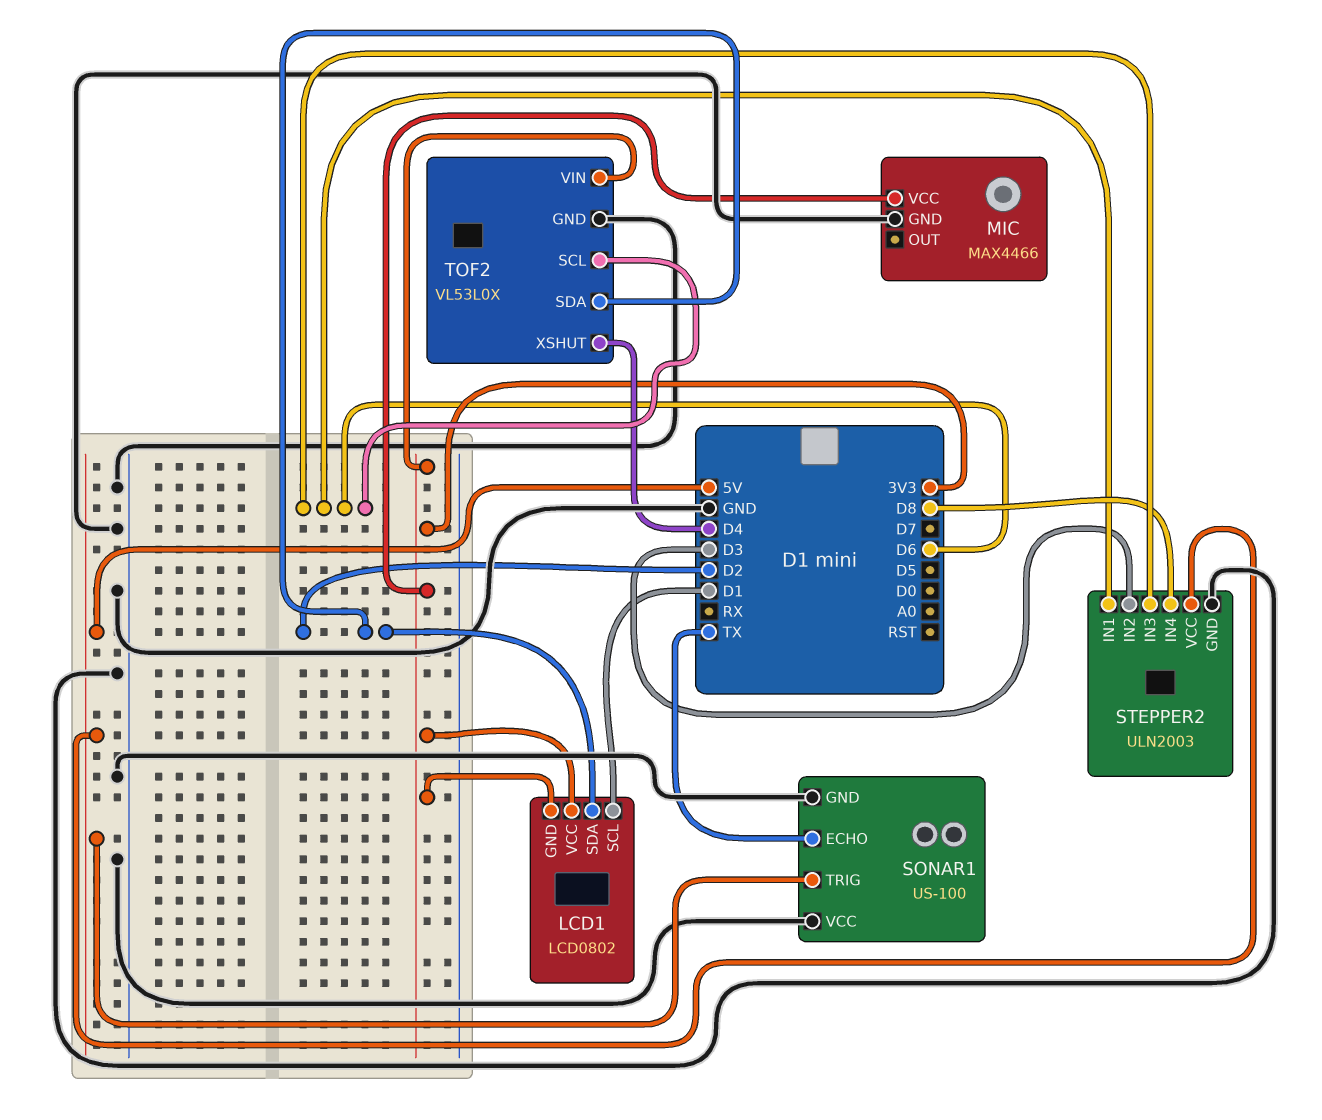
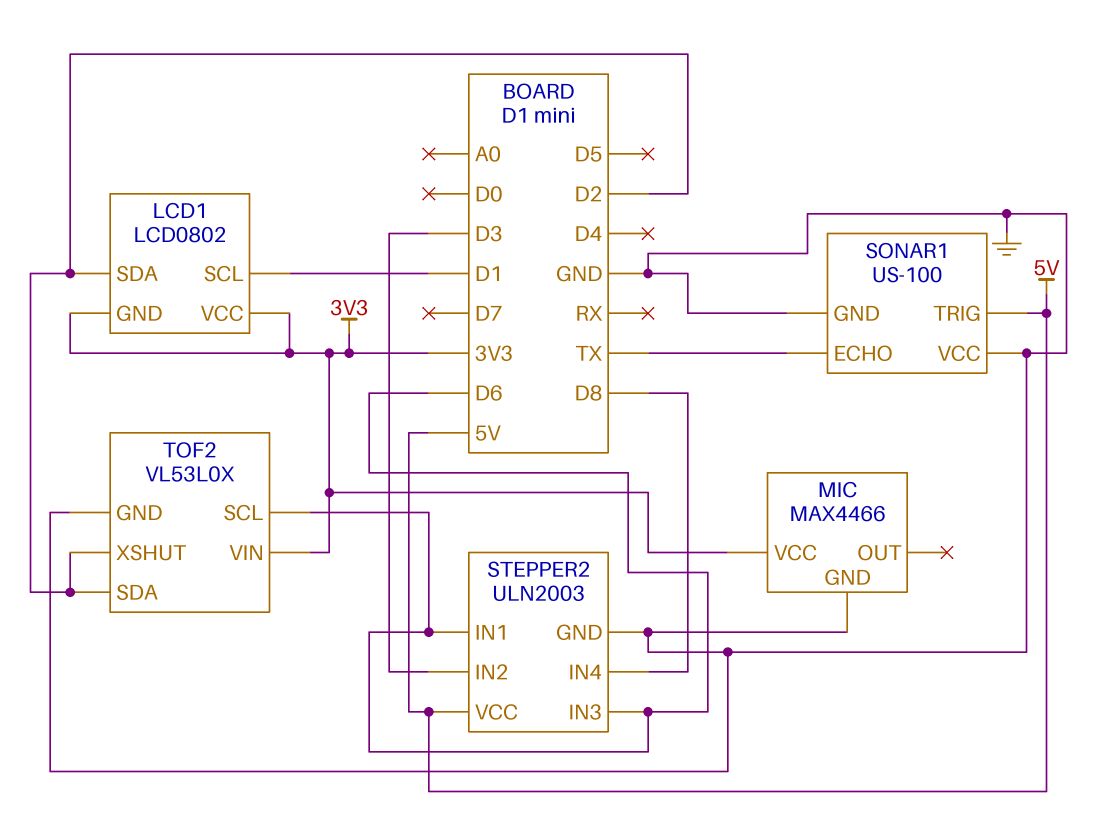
TOF2 pin XSHUT: D4 -> D2

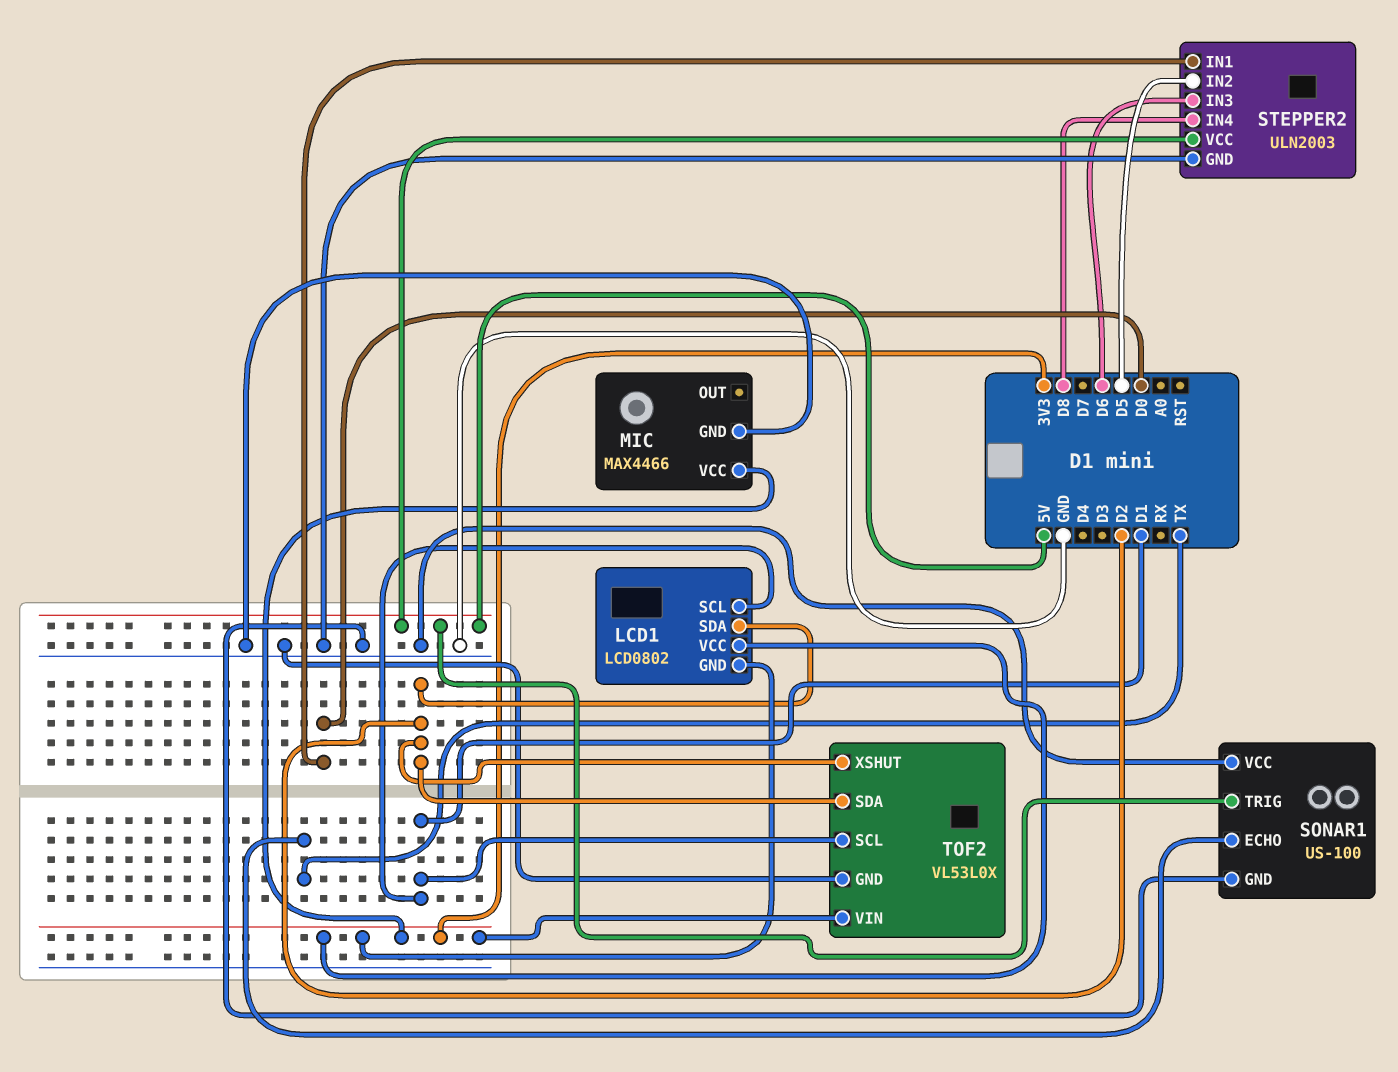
STEPPER2 pin IN1: D6 -> D0
STEPPER2 pin IN2: D3 -> D5
TOF2 pin SCL: D6 -> D1

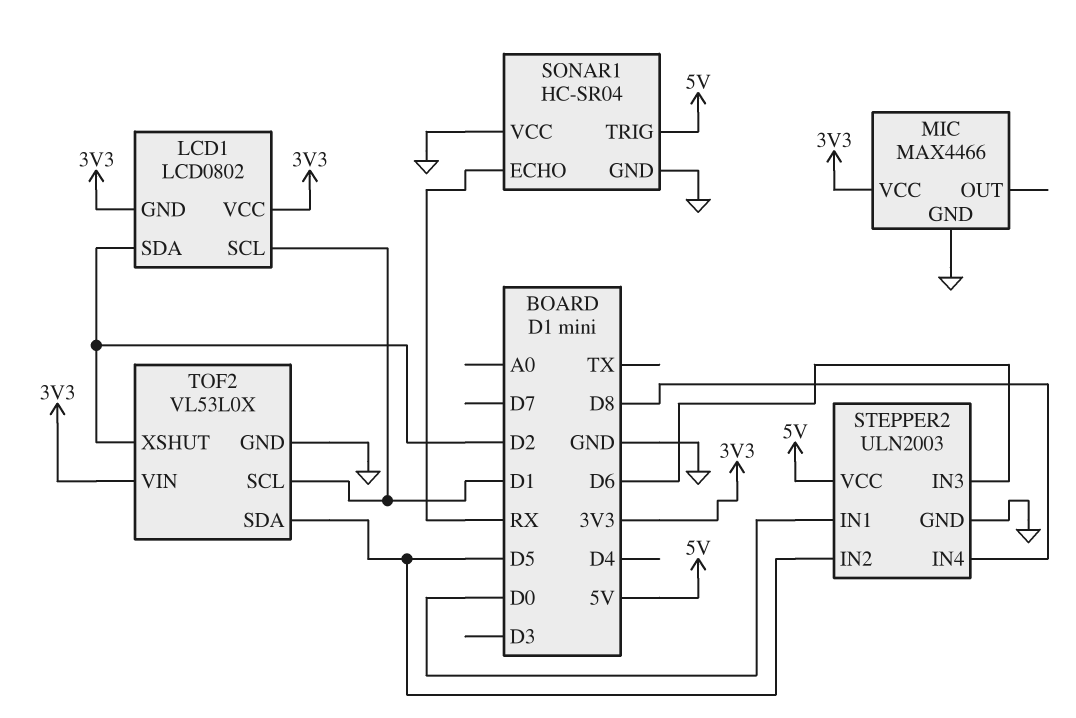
SONAR1: US-100 -> HC-SR04
SONAR1 pin ECHO: TX -> RX
TOF2 pin SDA: D2 -> D5

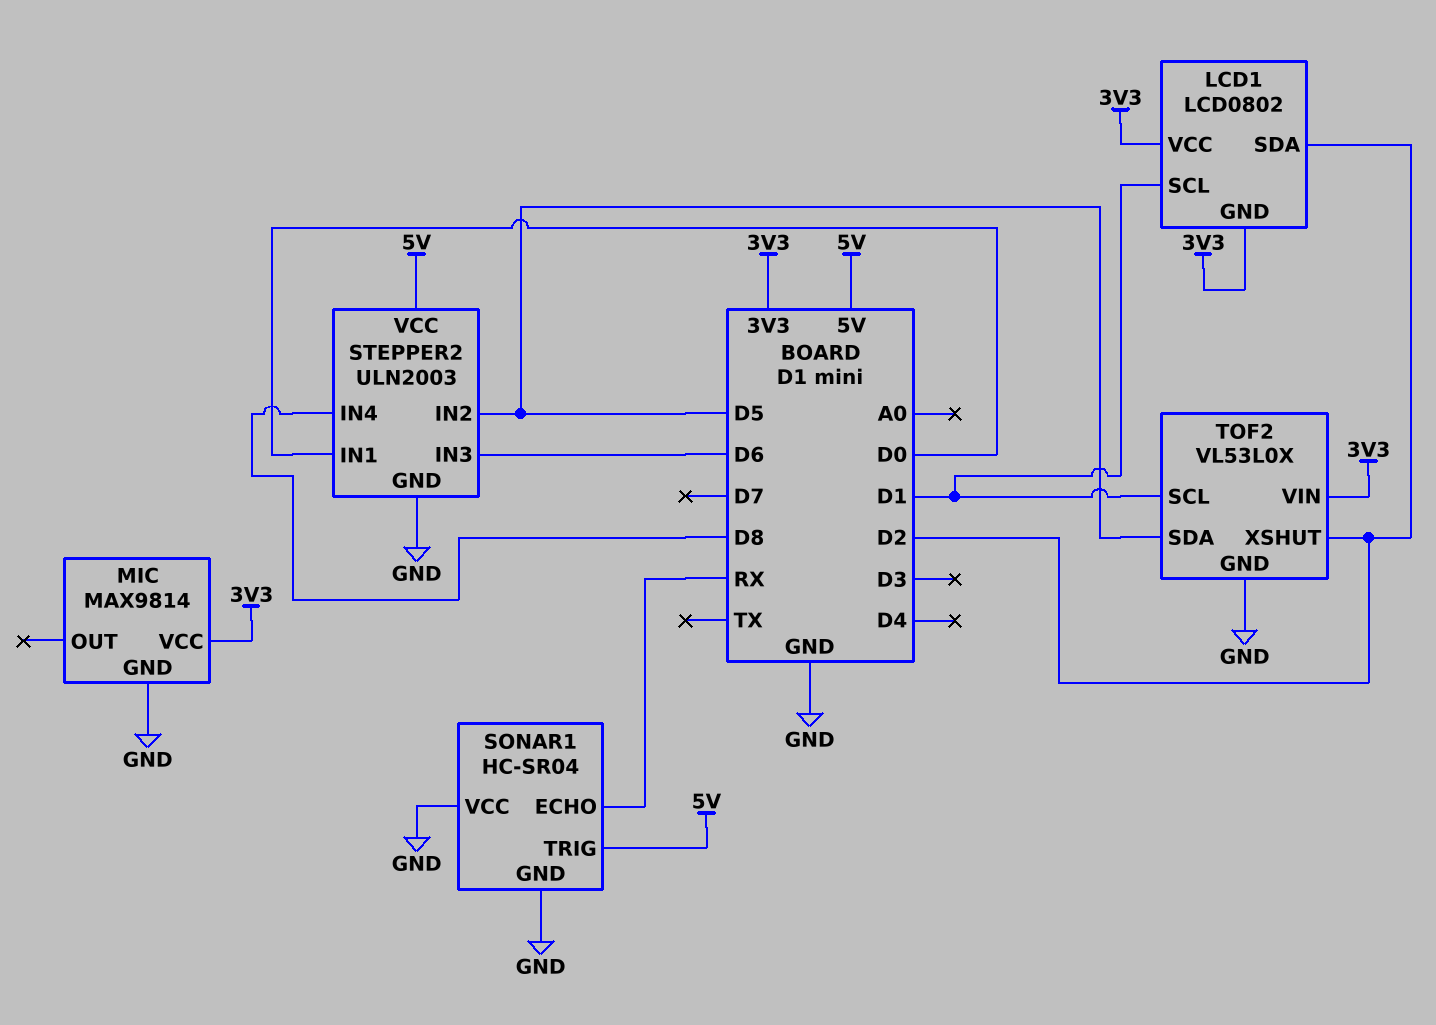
MIC: MAX4466 -> MAX9814

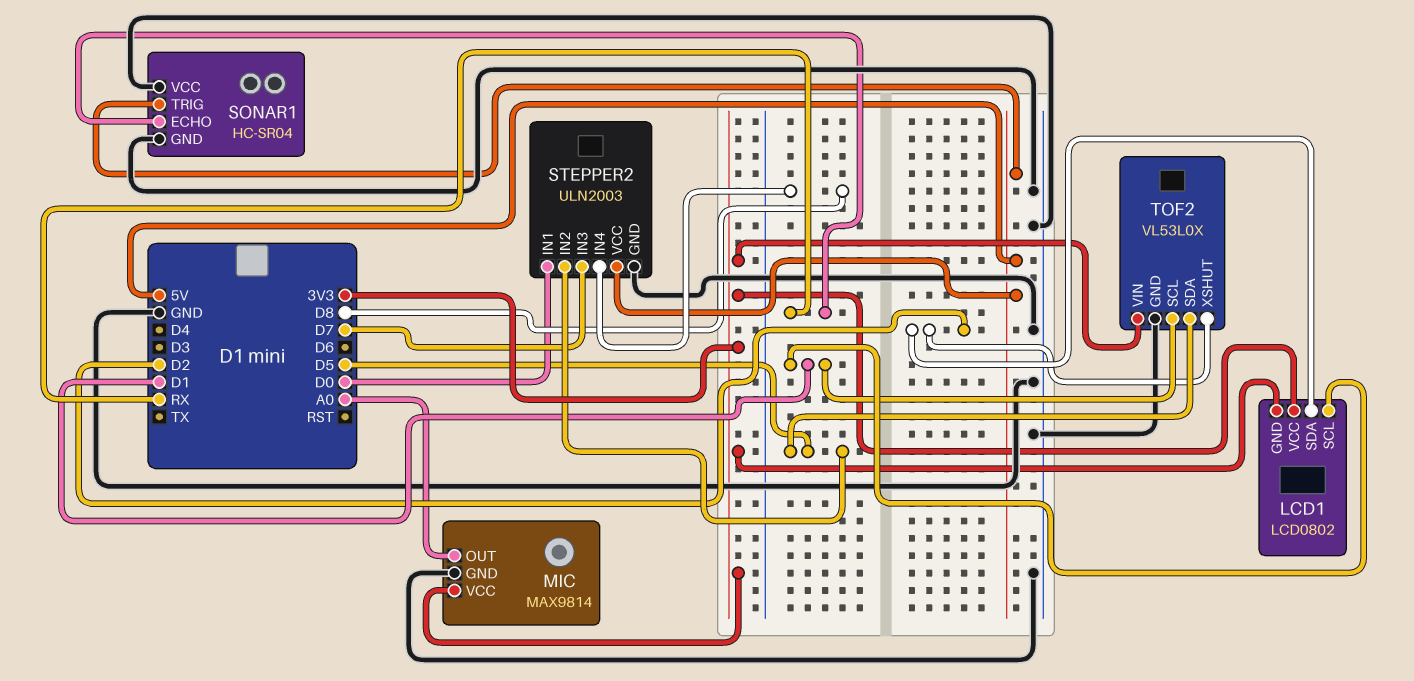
MIC pin OUT: none -> A0
STEPPER2 pin IN3: D6 -> D7

